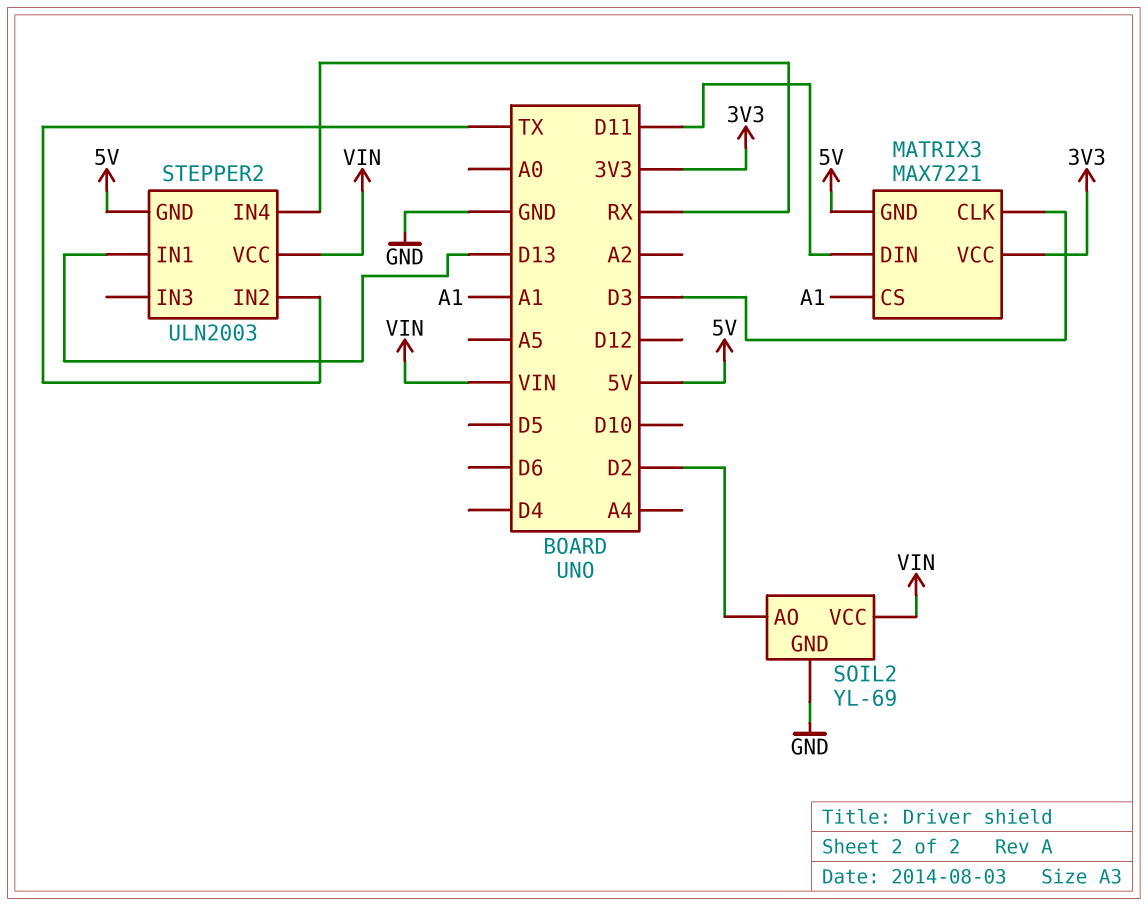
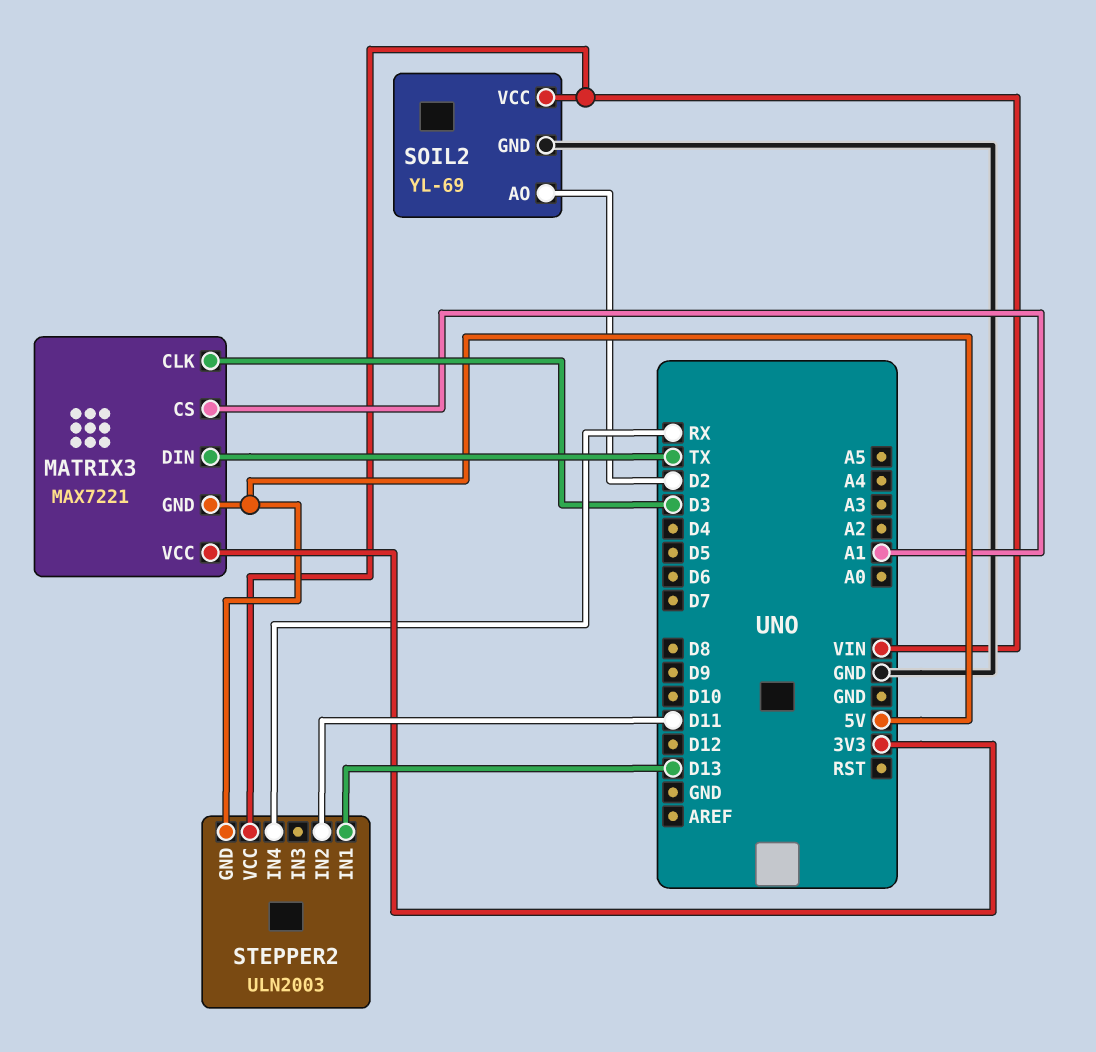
MATRIX3 pin DIN: D11 -> TX
STEPPER2 pin IN2: TX -> D11

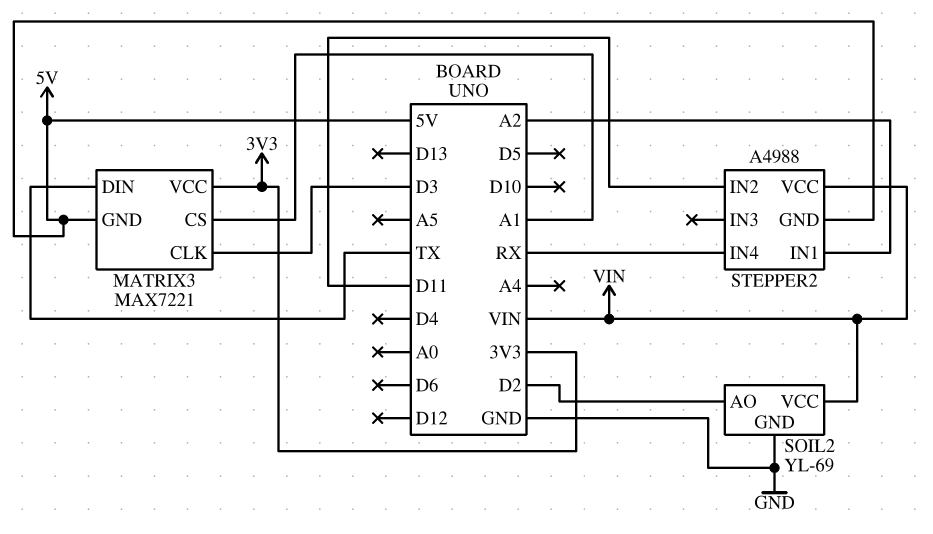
STEPPER2: ULN2003 -> A4988
STEPPER2 pin IN1: D13 -> A2

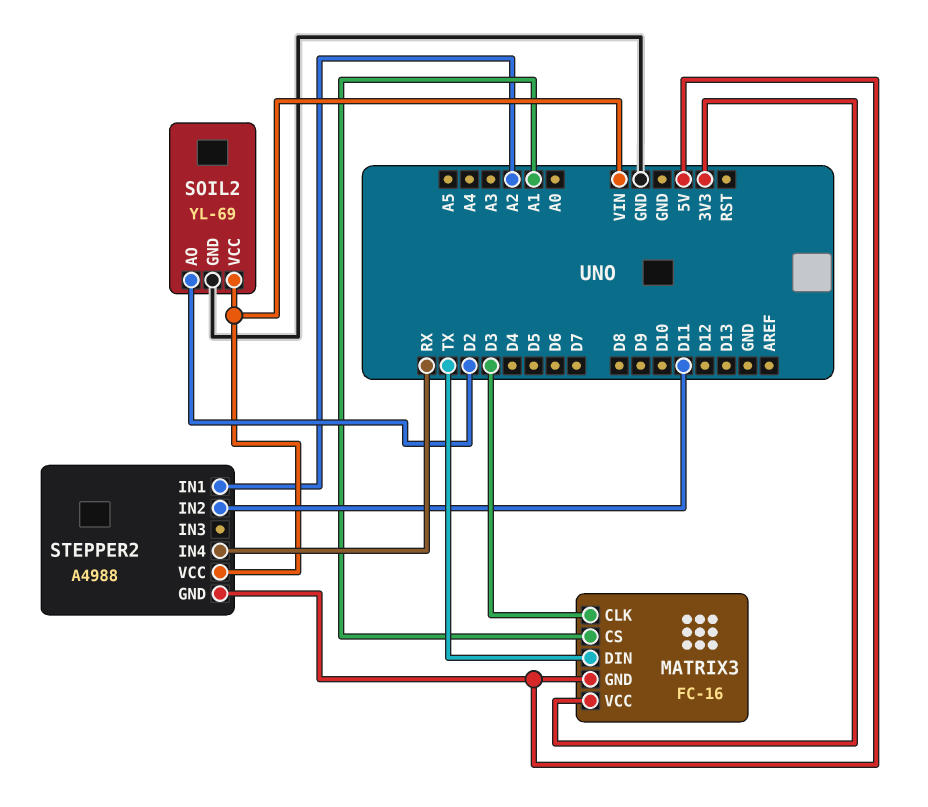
MATRIX3: MAX7221 -> FC-16

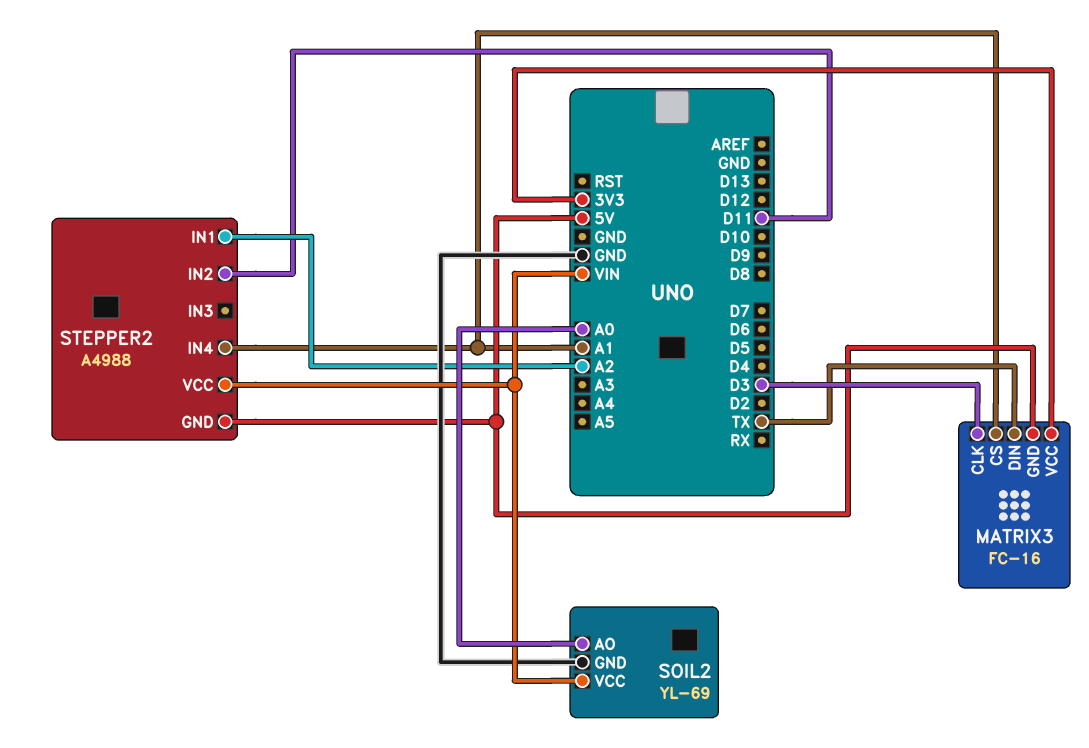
SOIL2 pin AO: D2 -> A0
STEPPER2 pin IN4: RX -> A1

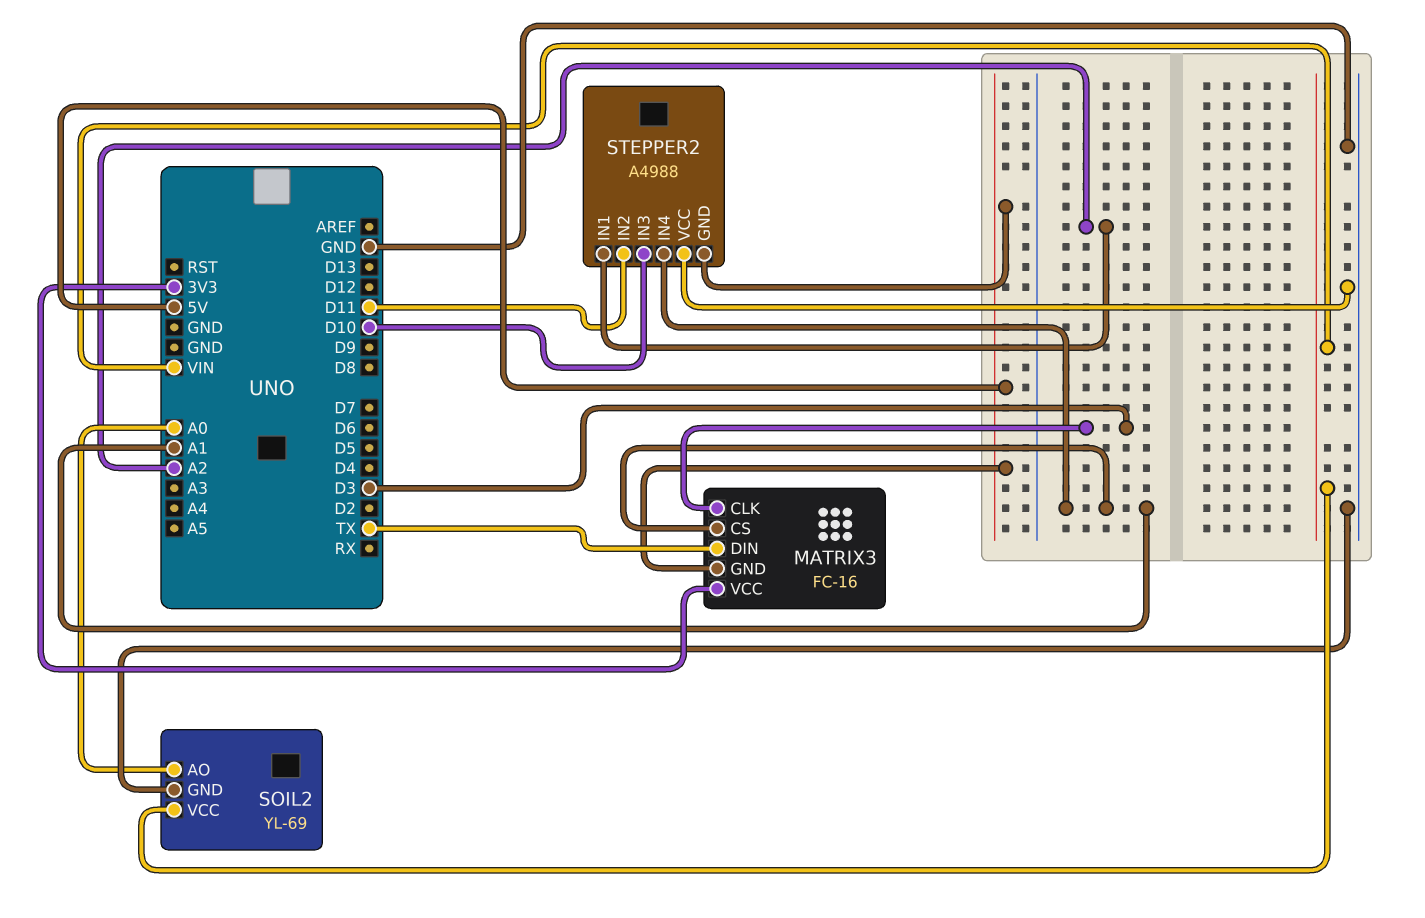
STEPPER2 pin IN3: none -> D10
STEPPER2 pin VCC: VIN -> GND

